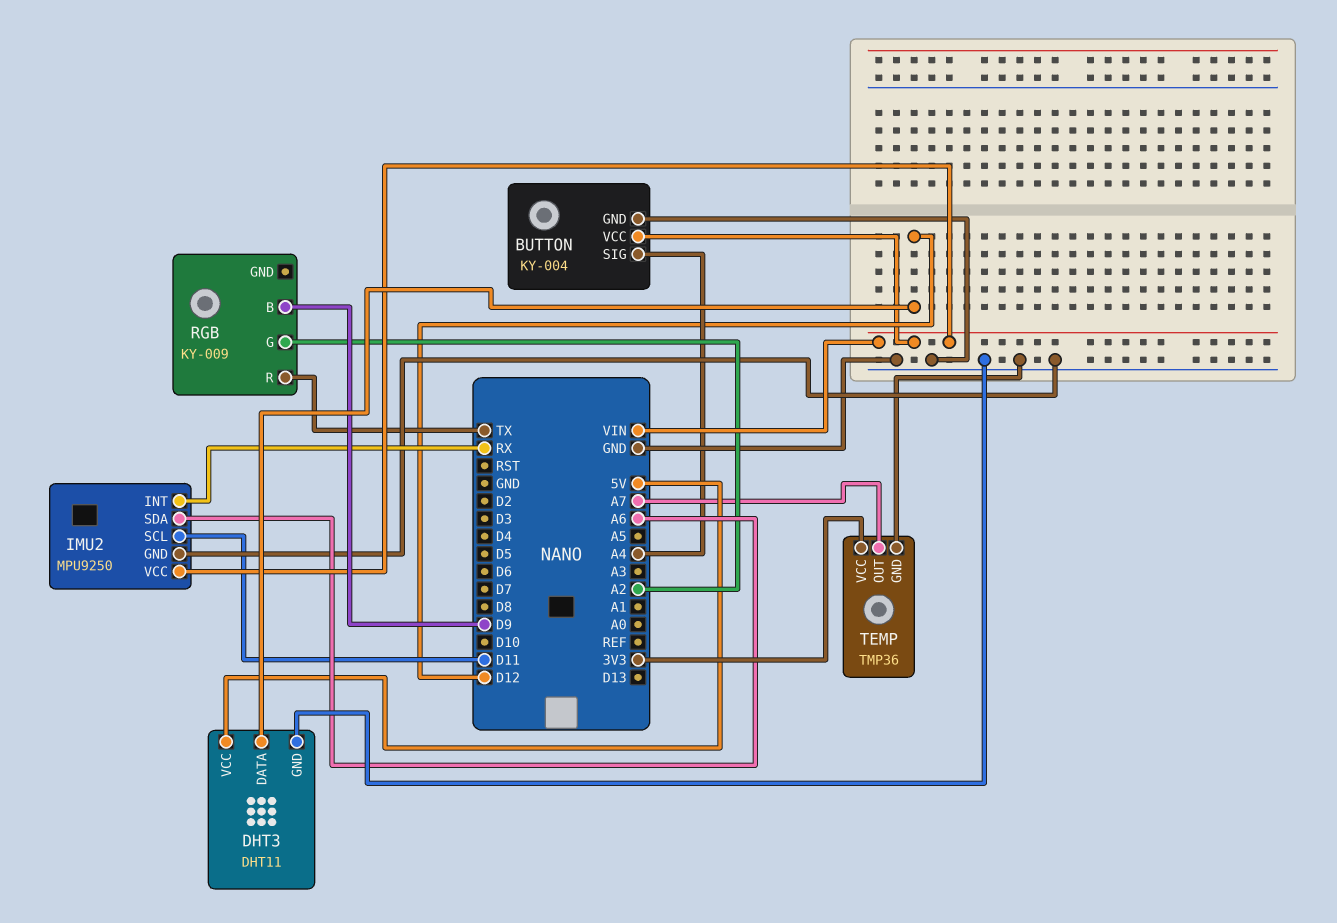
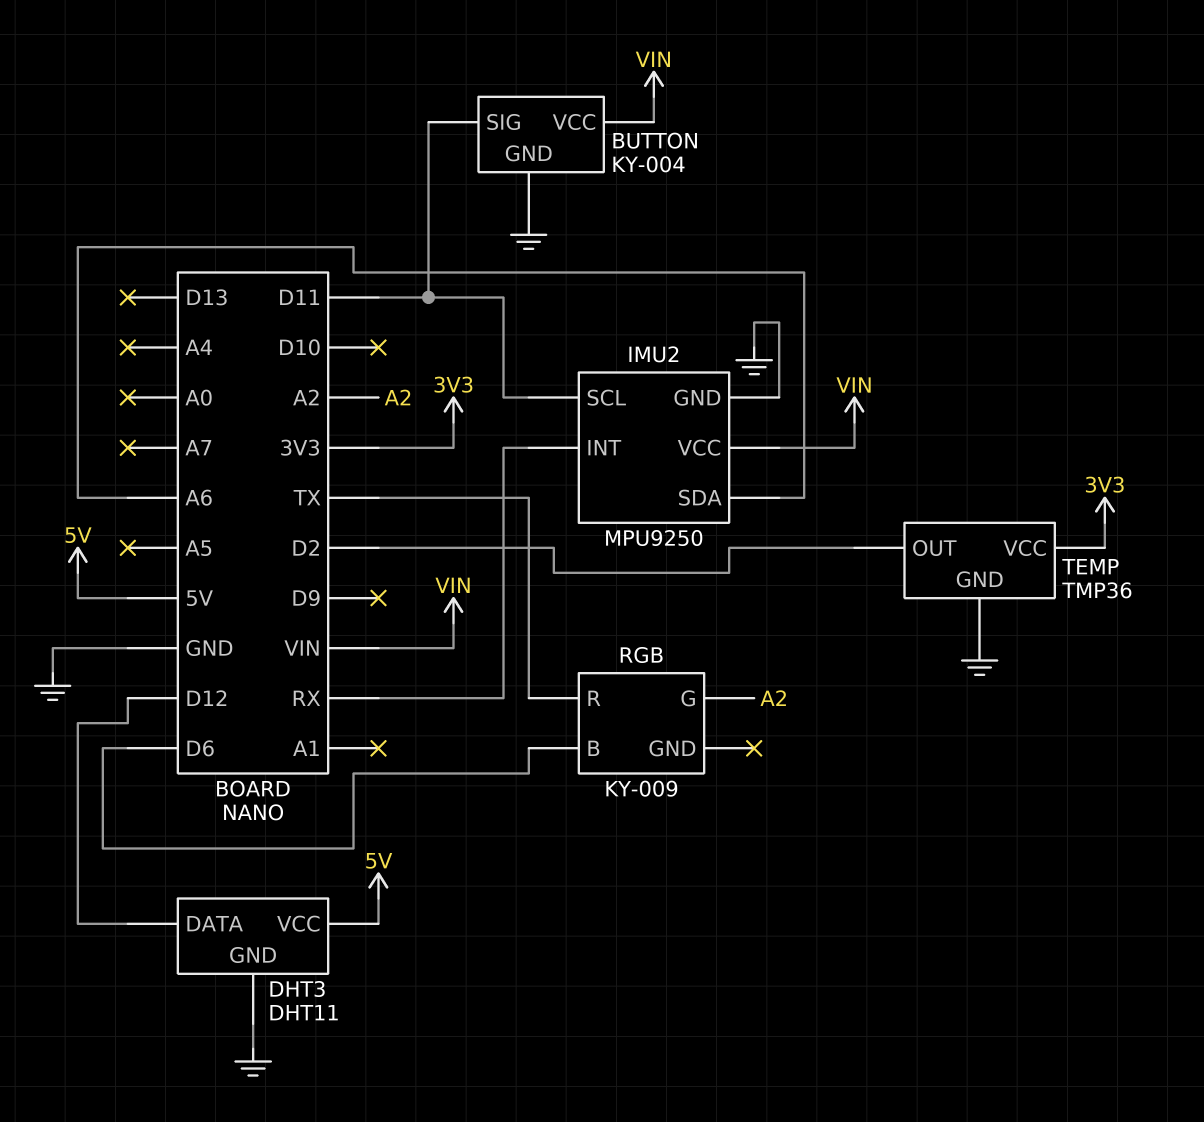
BUTTON pin SIG: A4 -> D11
RGB pin B: D9 -> D6
TEMP pin OUT: A7 -> D2

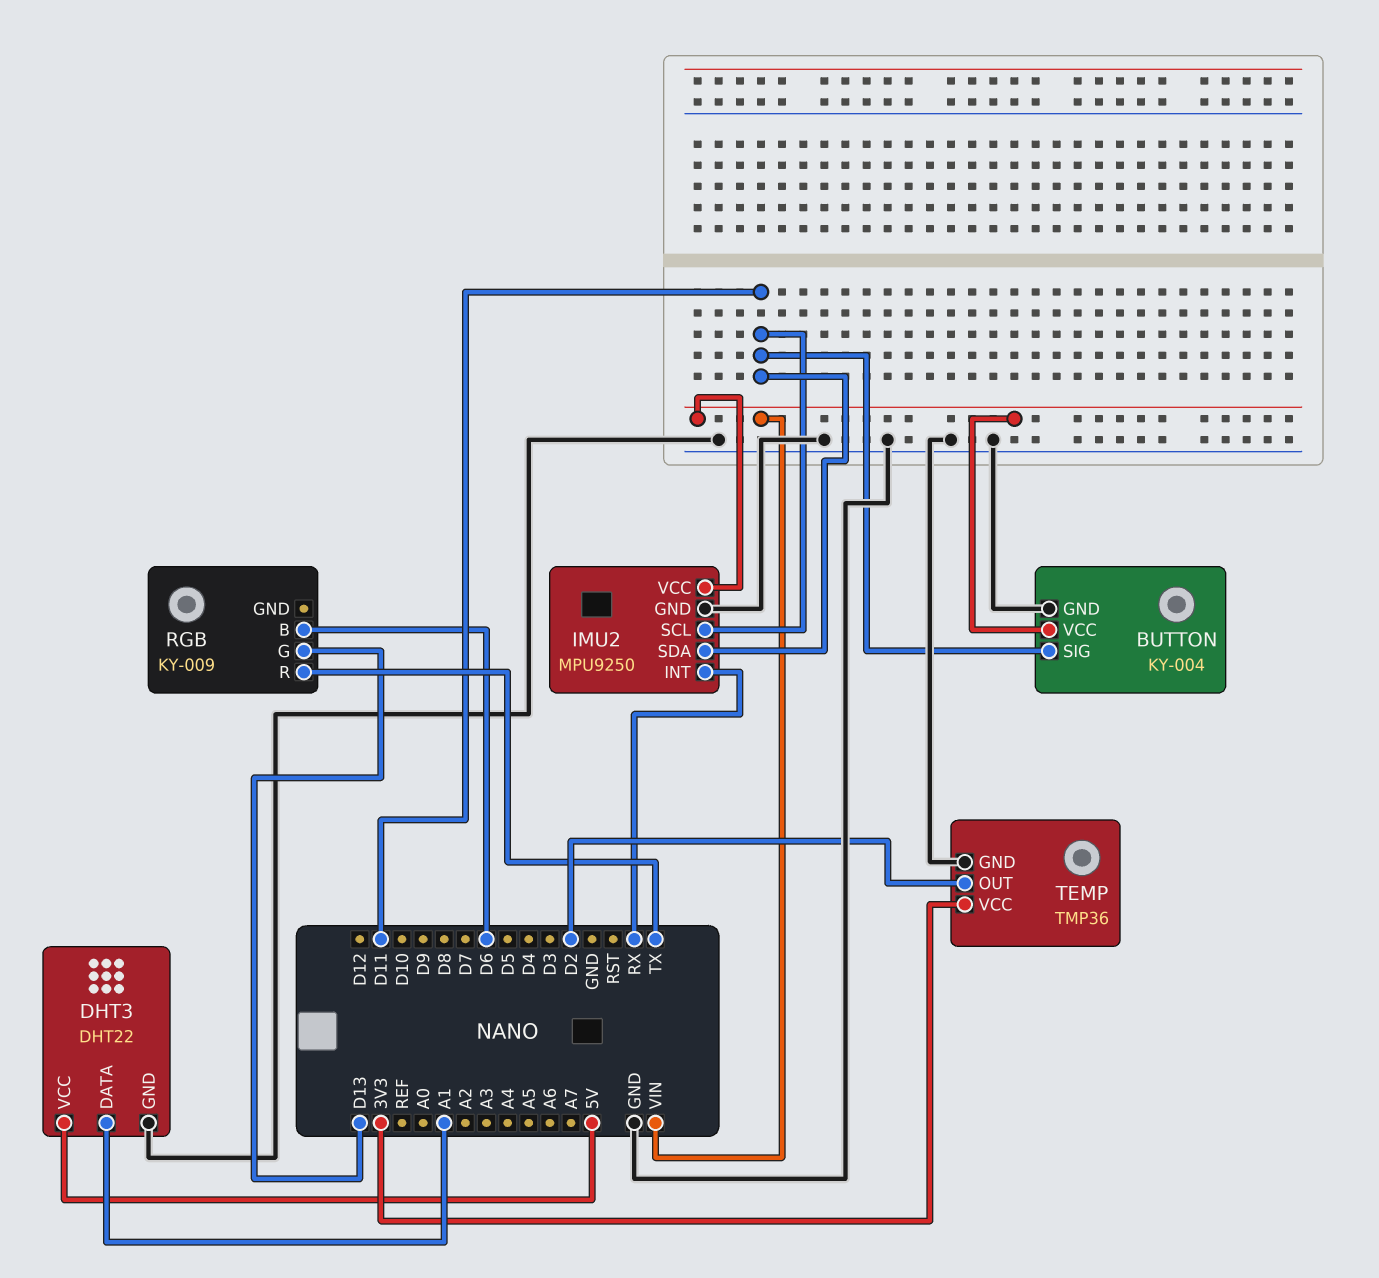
DHT3: DHT11 -> DHT22
DHT3 pin DATA: D12 -> A1
IMU2 pin SDA: A6 -> D11
RGB pin G: A2 -> D13

